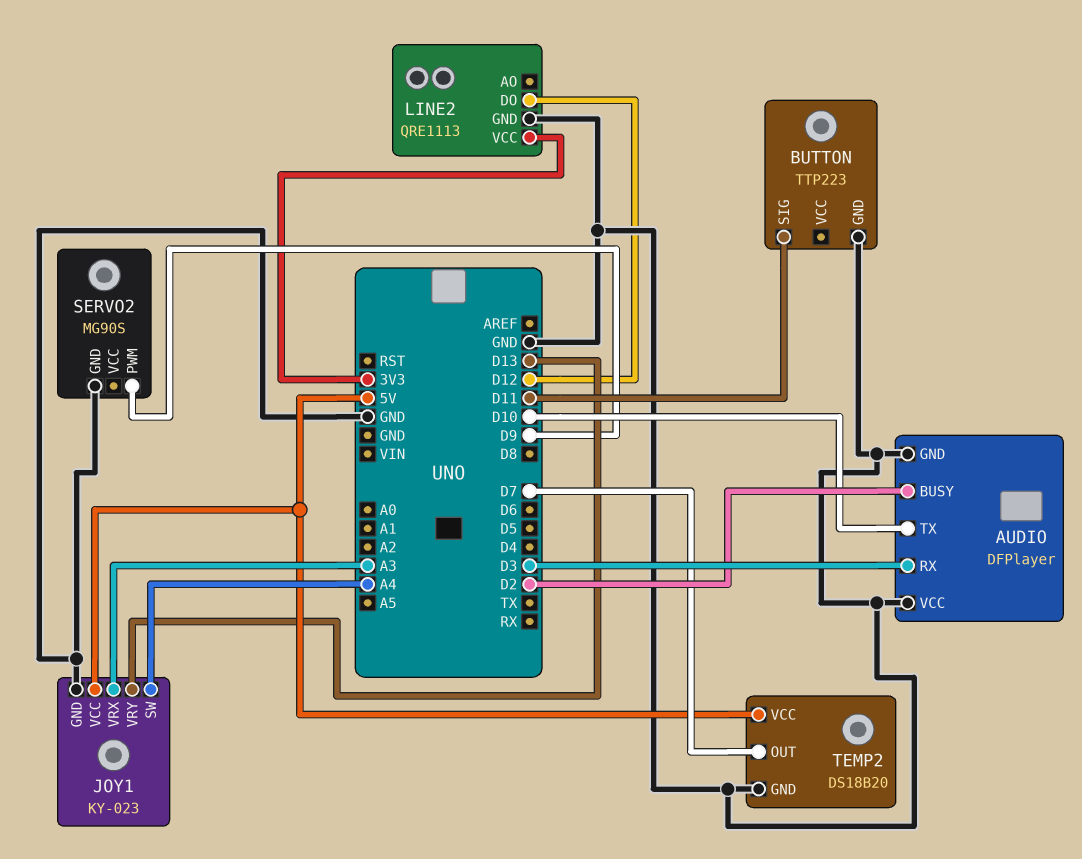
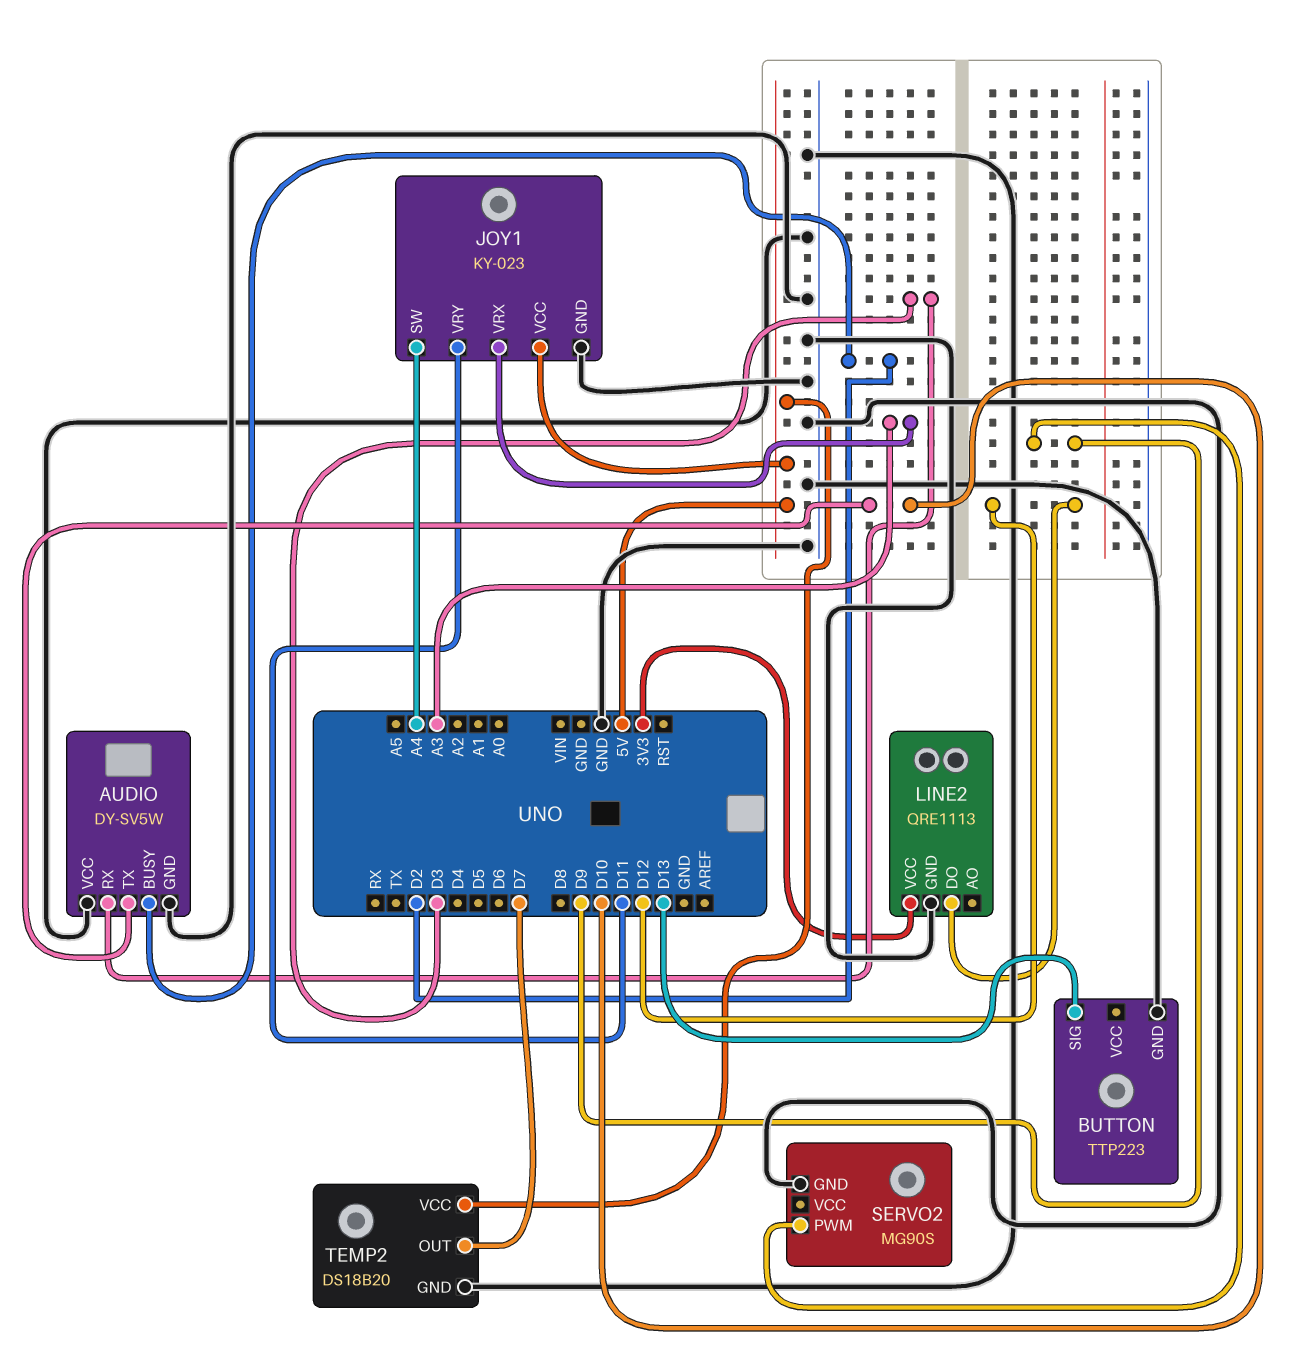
AUDIO: DFPlayer -> DY-SV5W
BUTTON pin SIG: D11 -> D13
JOY1 pin VRY: D13 -> D11

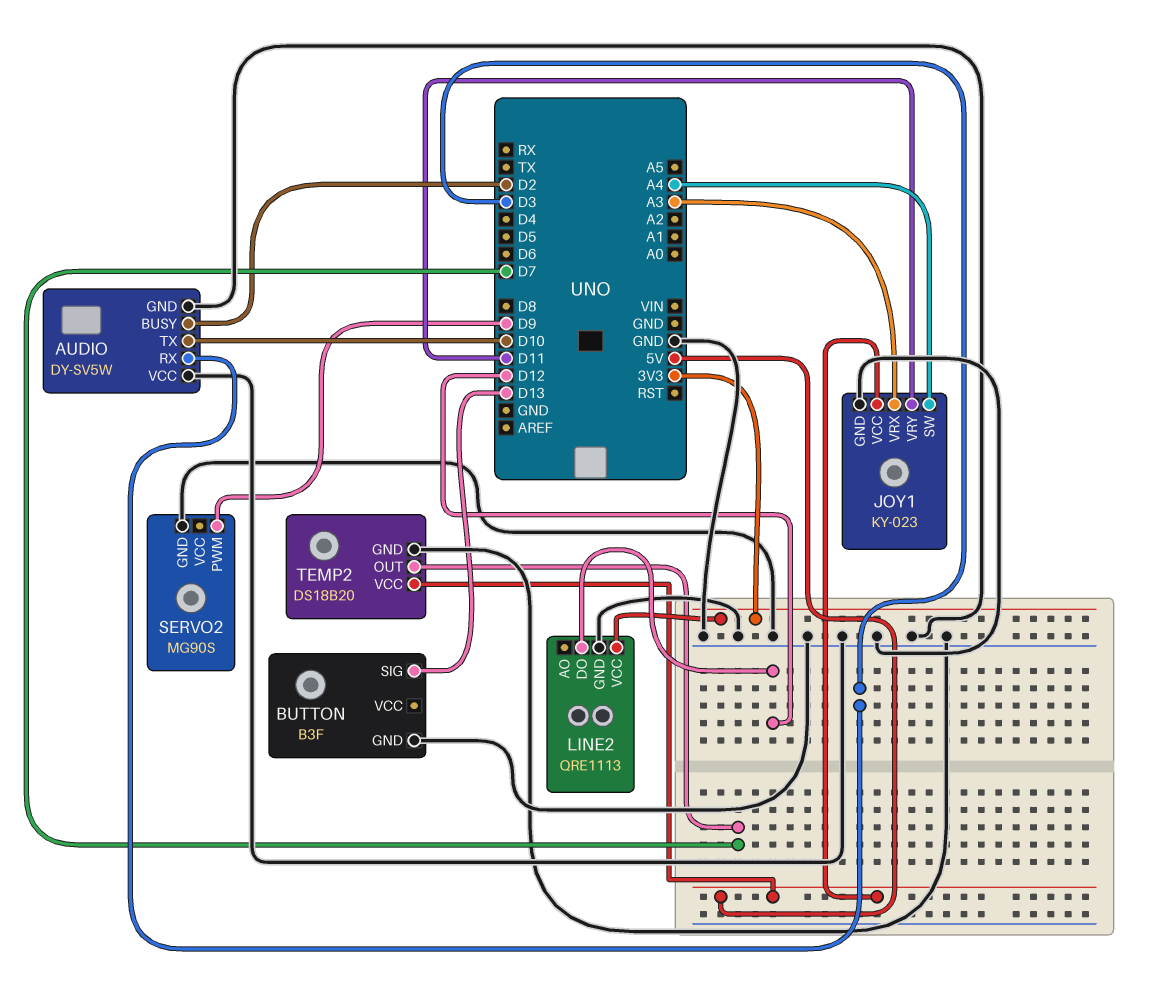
BUTTON: TTP223 -> B3F

